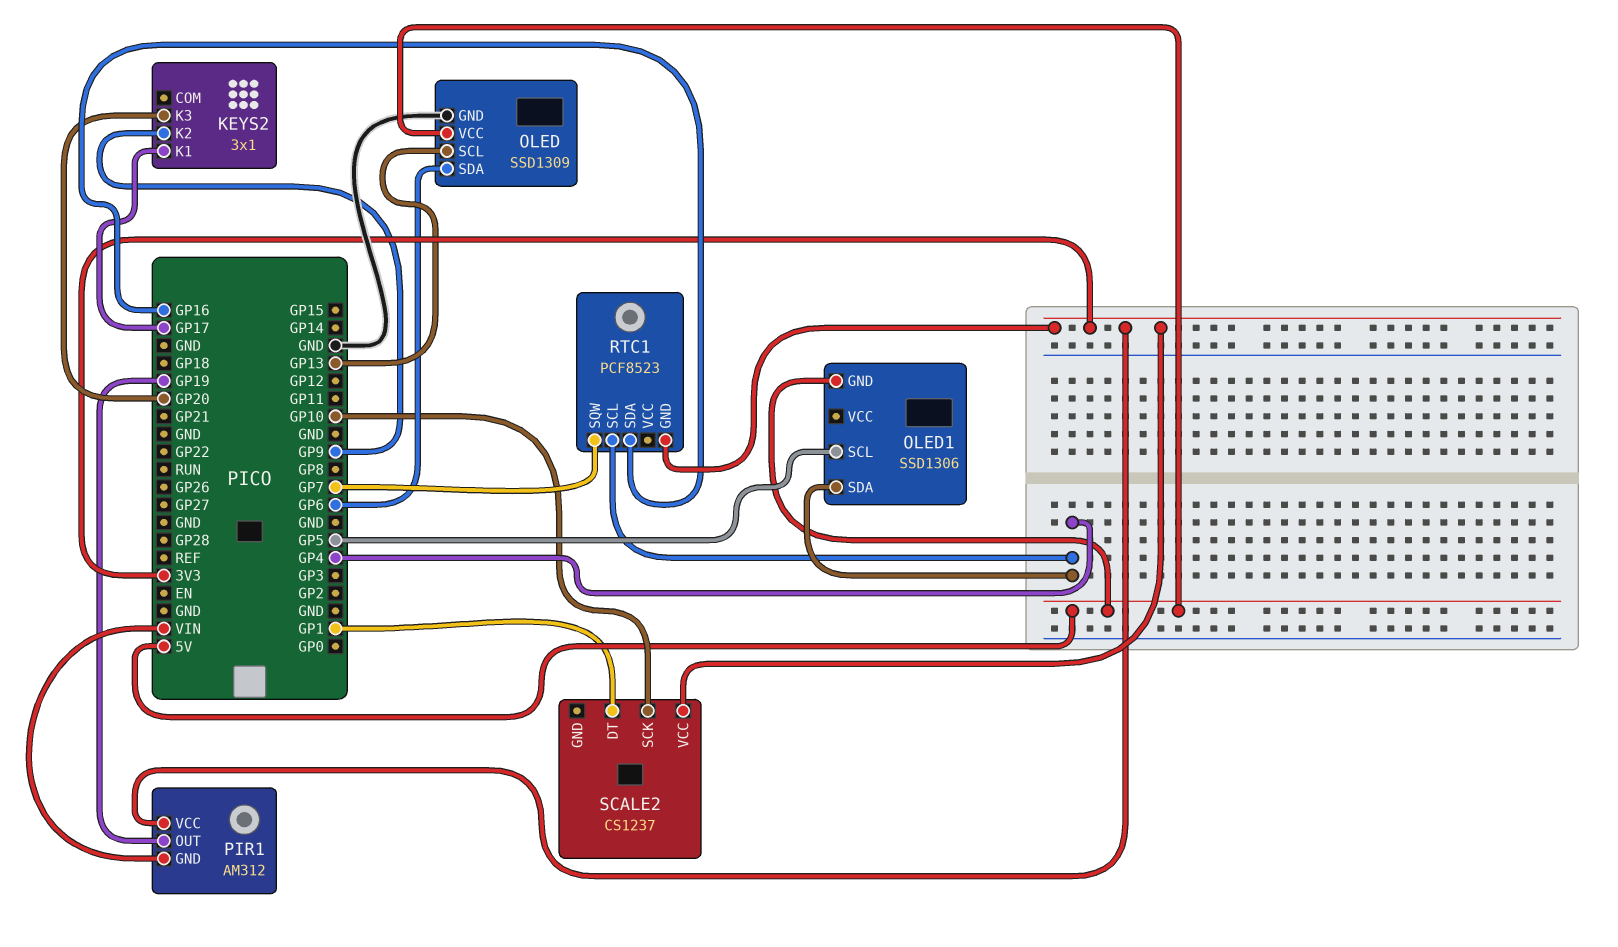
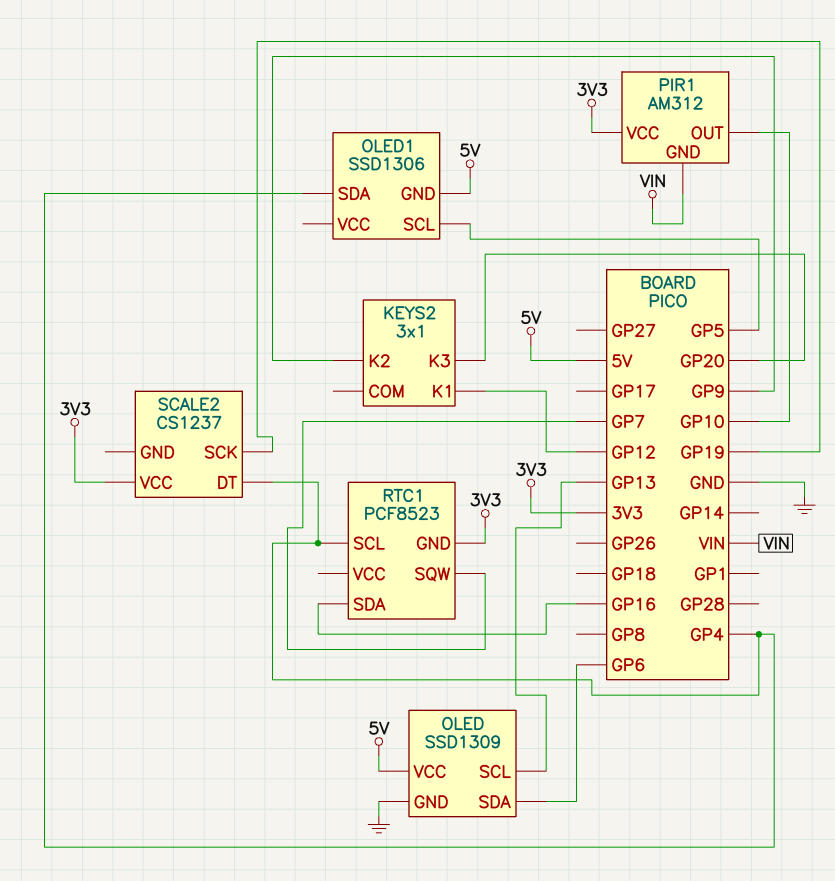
KEYS2 pin K1: GP17 -> GP12
PIR1 pin OUT: GP19 -> GP10
SCALE2 pin DT: GP1 -> GP4
SCALE2 pin SCK: GP10 -> GP19

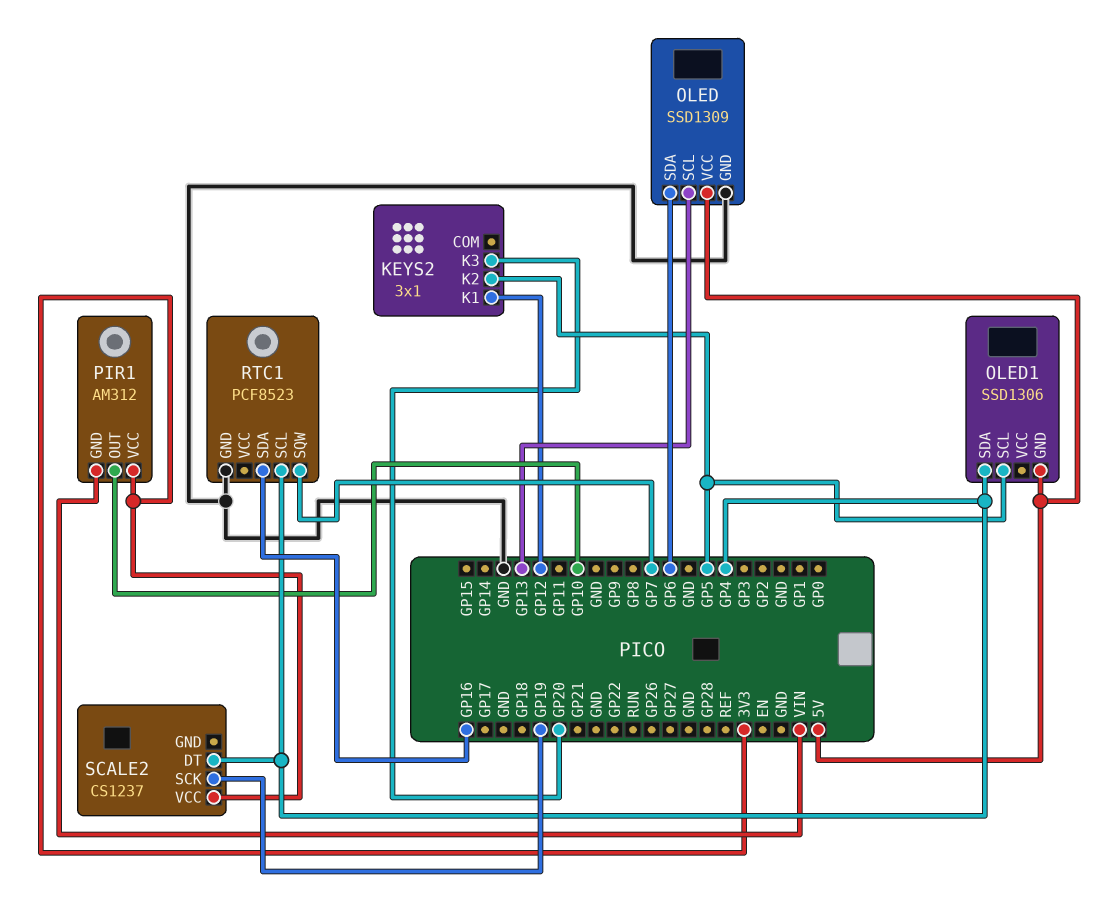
KEYS2 pin K2: GP9 -> GP5
RTC1 pin GND: 3V3 -> GND

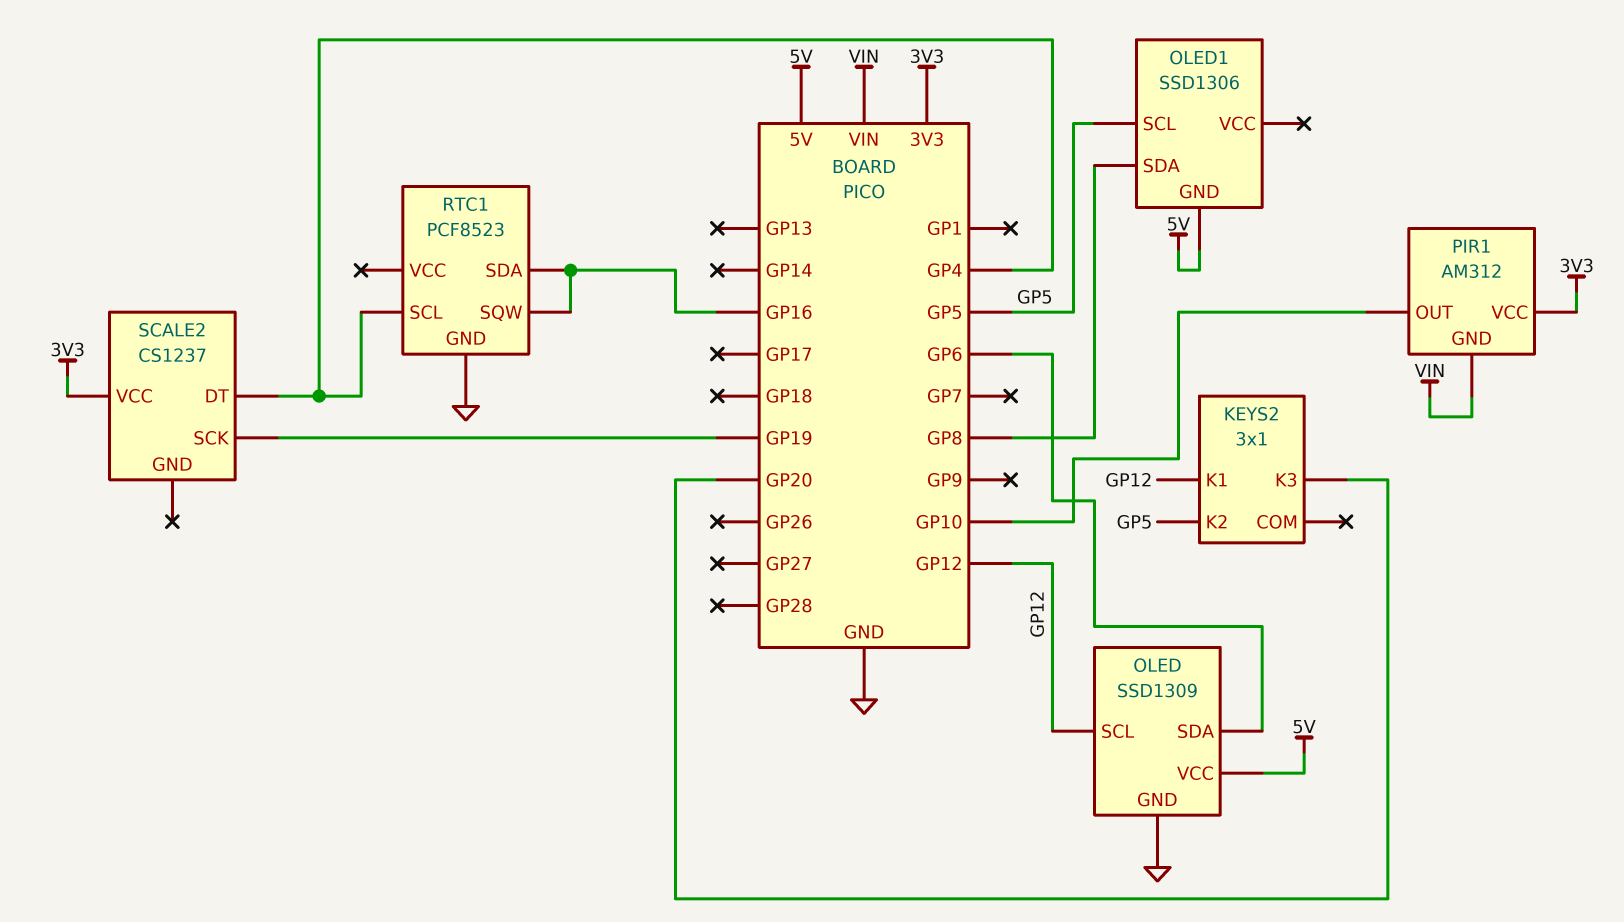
OLED pin SCL: GP13 -> GP12
OLED1 pin SDA: GP4 -> GP8
RTC1 pin SQW: GP7 -> GP16

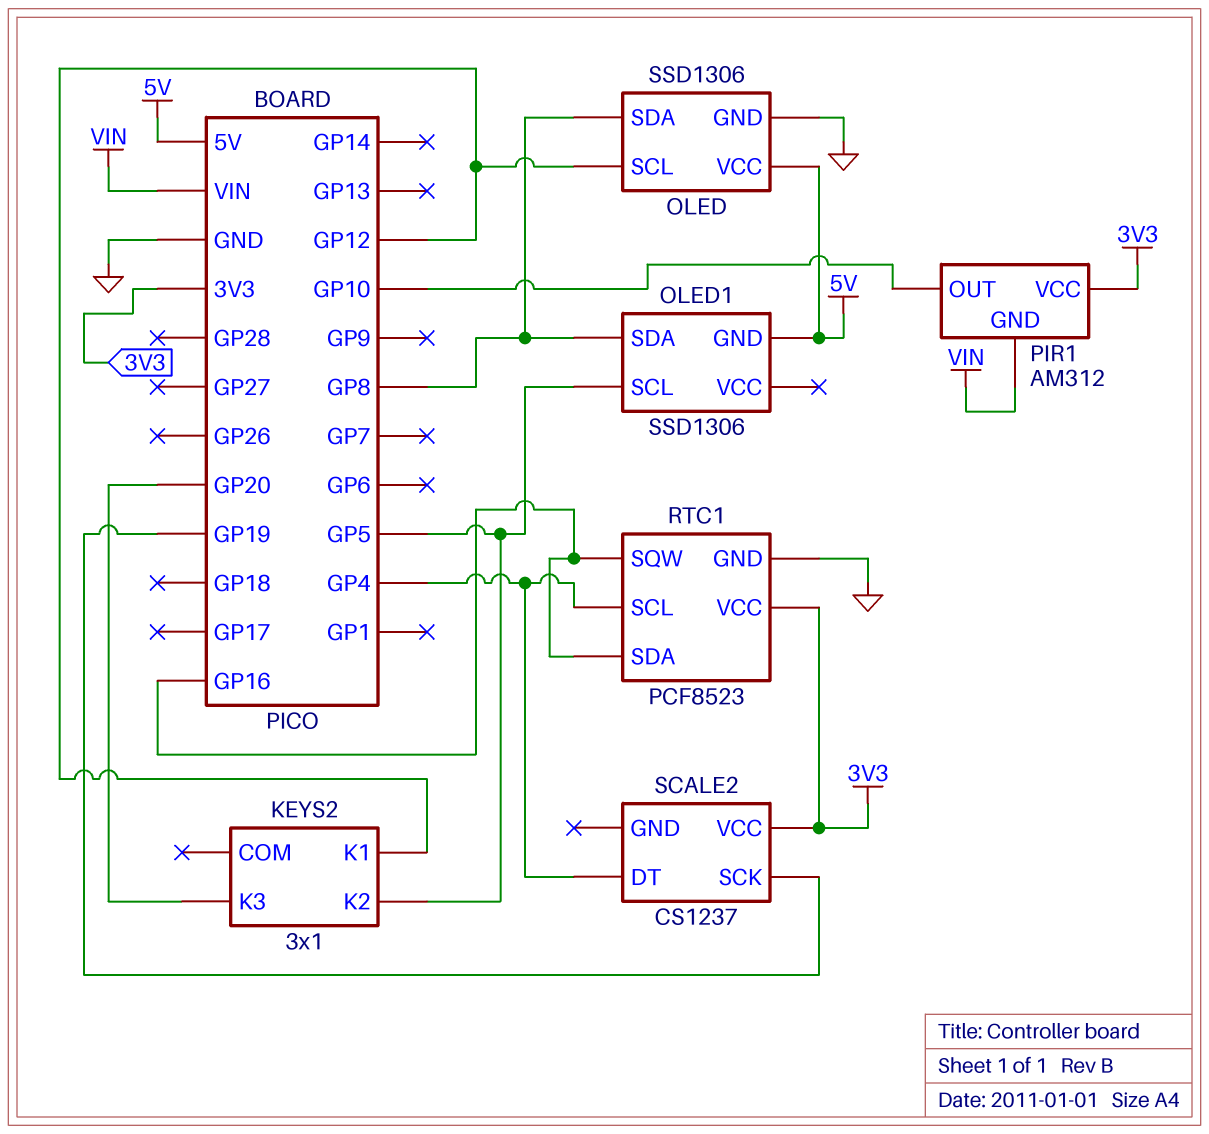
OLED: SSD1309 -> SSD1306
OLED pin SDA: GP6 -> GP8
RTC1 pin VCC: none -> 3V3

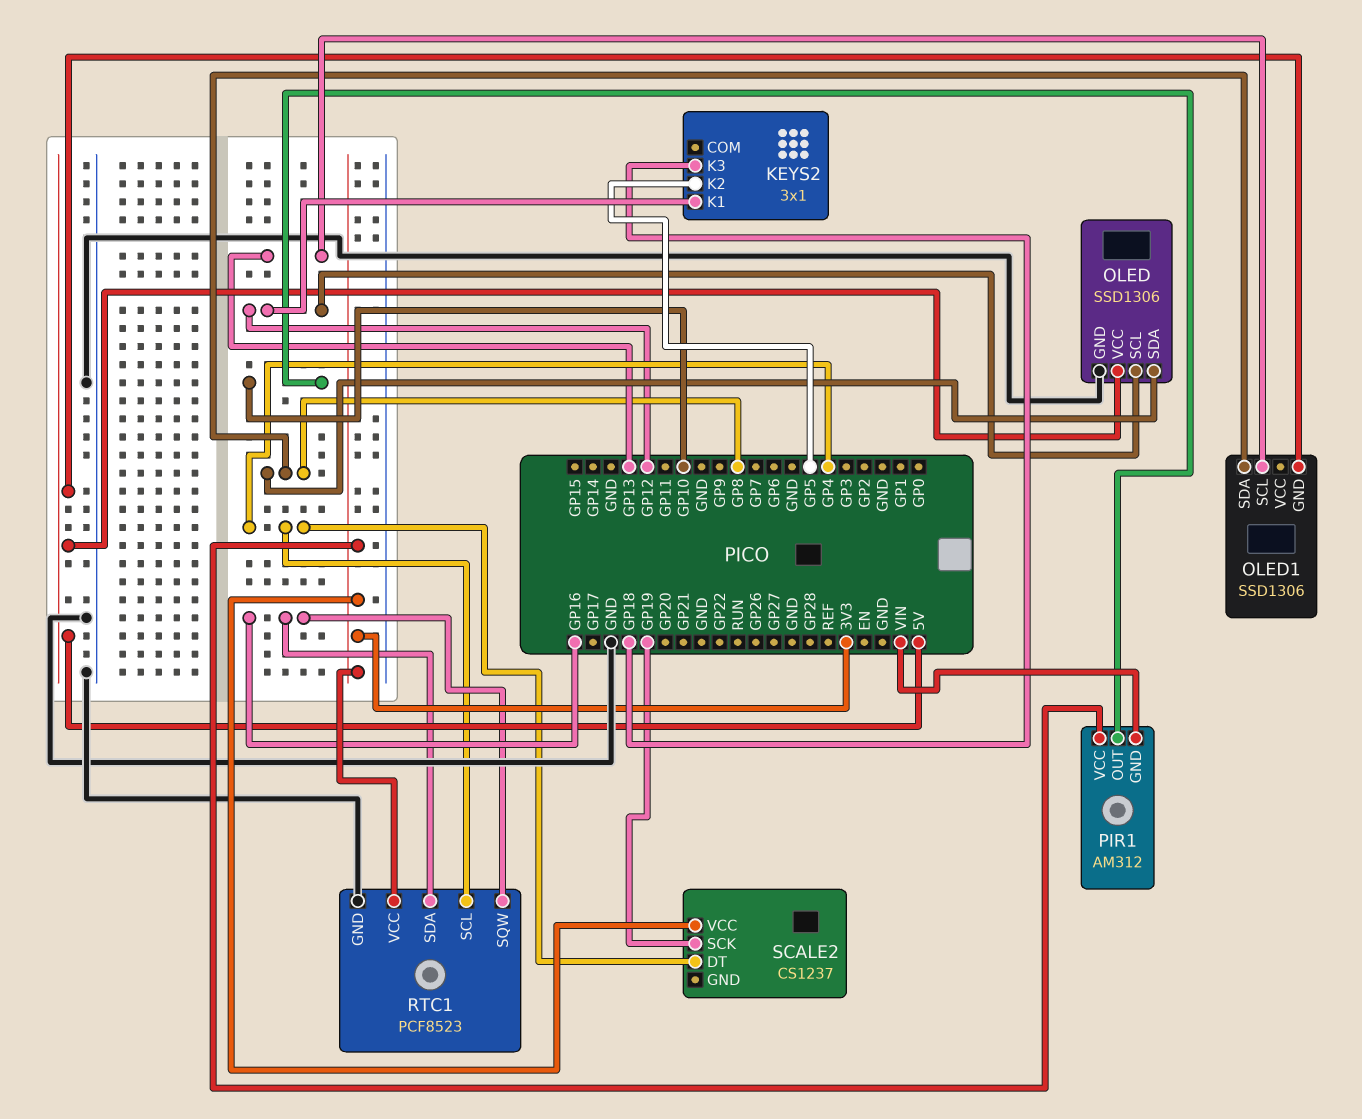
KEYS2 pin K3: GP20 -> GP18
OLED1 pin SCL: GP5 -> GP13

